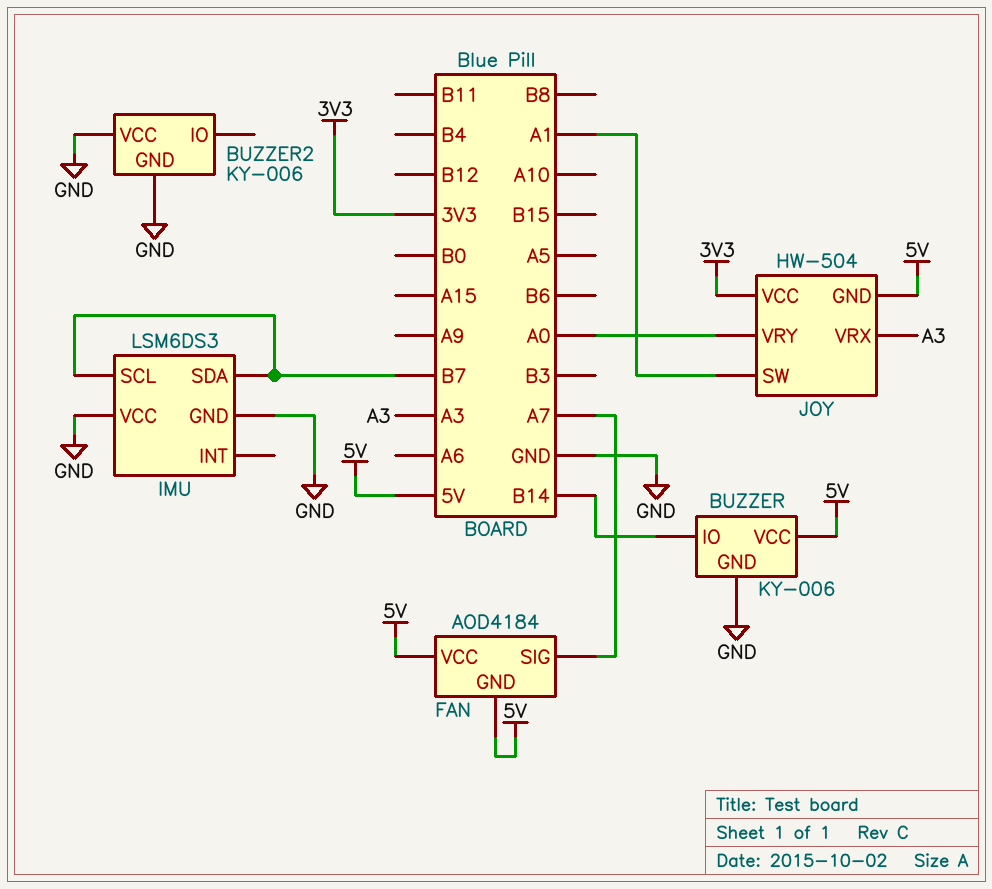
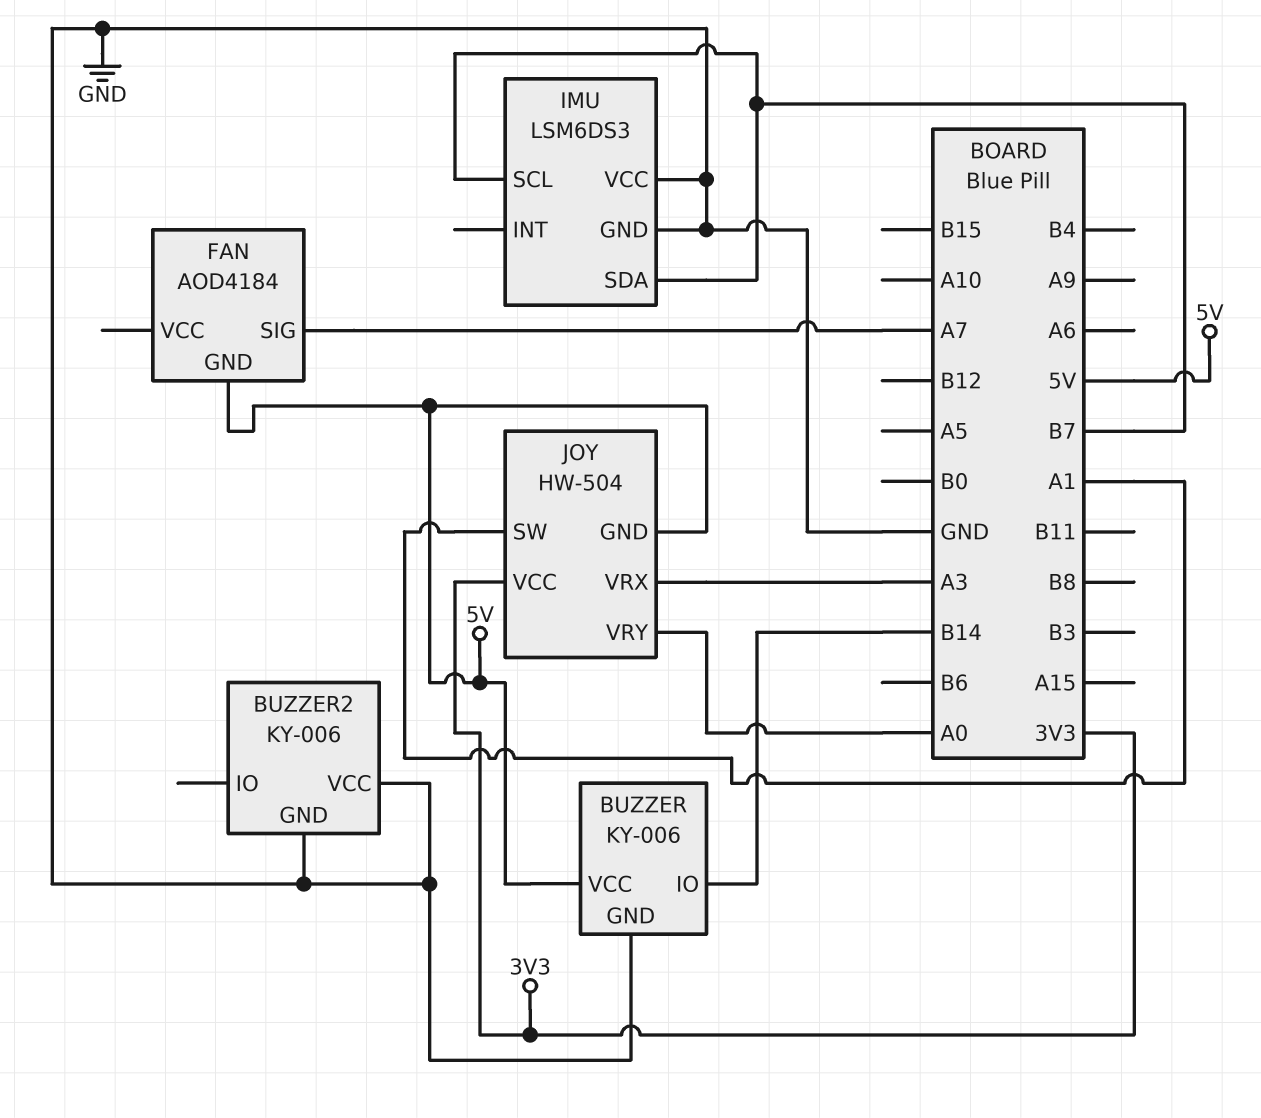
FAN pin VCC: 5V -> none

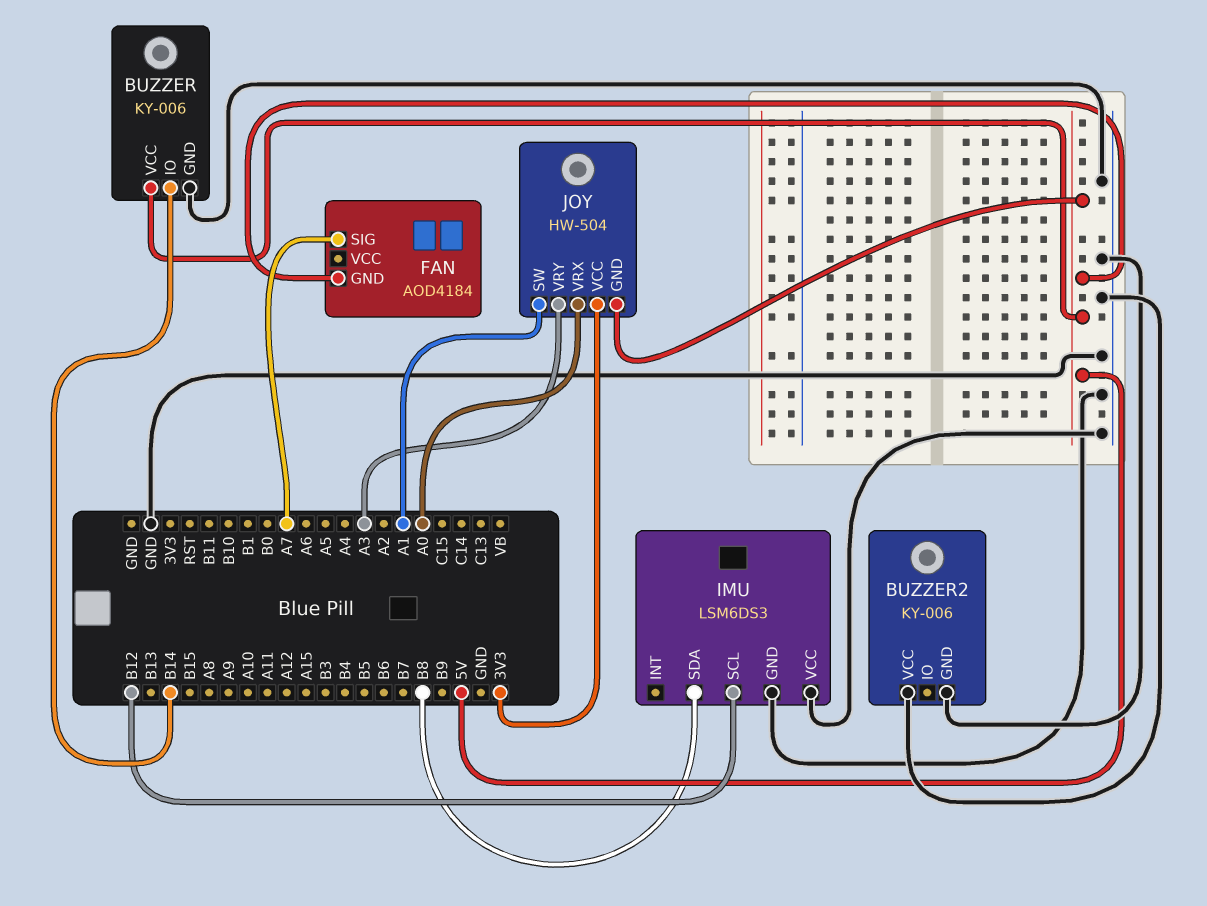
IMU pin SCL: B7 -> B12
IMU pin SDA: B7 -> B8
JOY pin VRX: A3 -> A0
JOY pin VRY: A0 -> A3

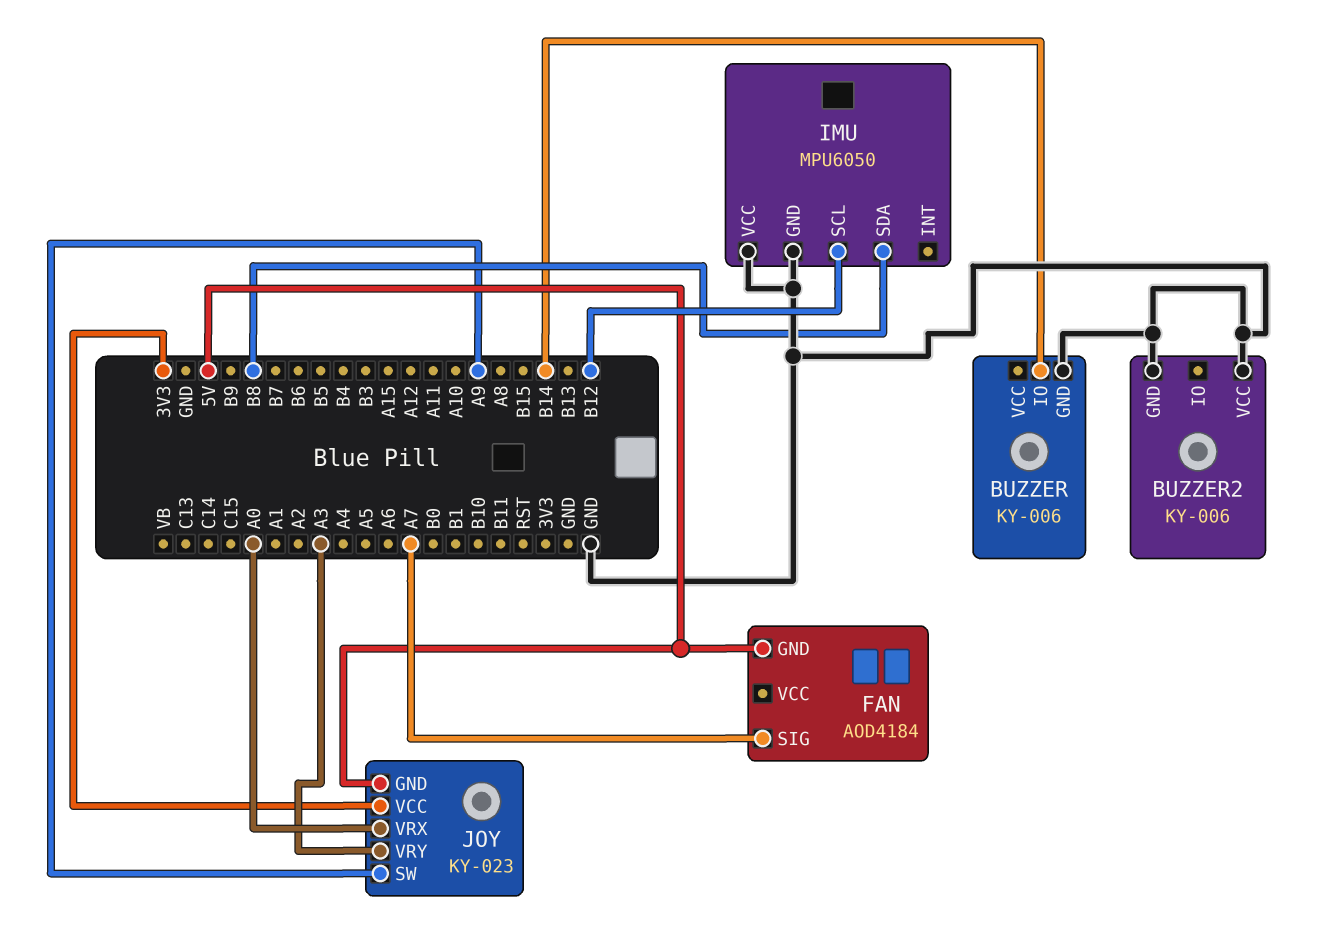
BUZZER pin VCC: 5V -> none
IMU: LSM6DS3 -> MPU6050
JOY: HW-504 -> KY-023
JOY pin SW: A1 -> A9

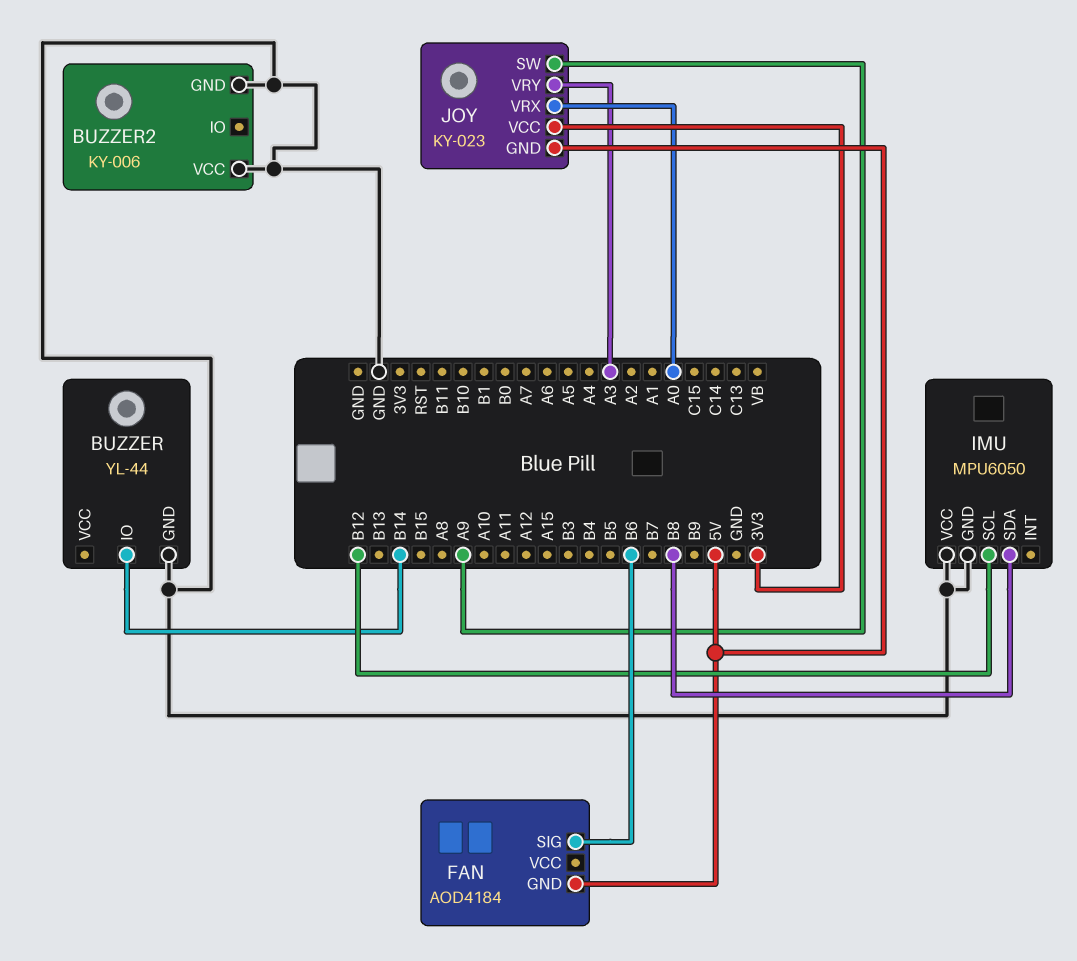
BUZZER: KY-006 -> YL-44
FAN pin SIG: A7 -> B6

